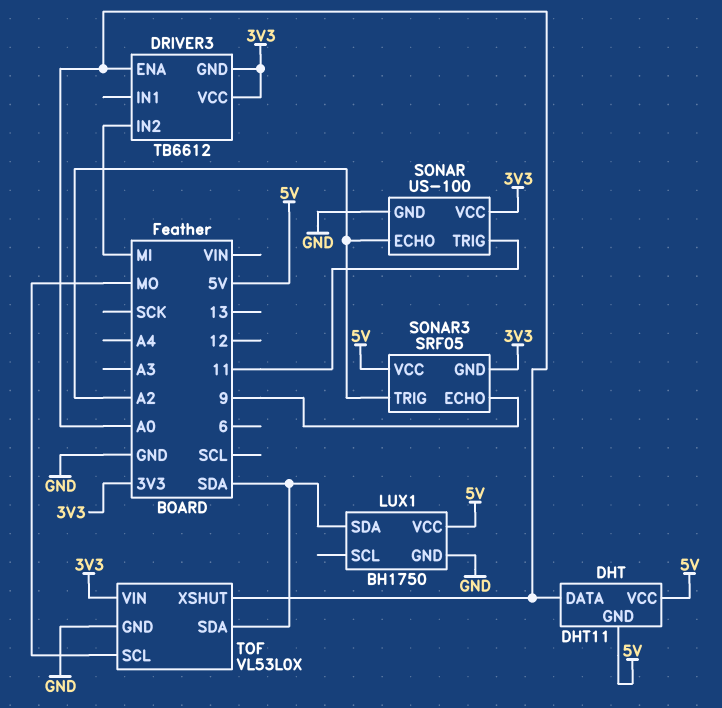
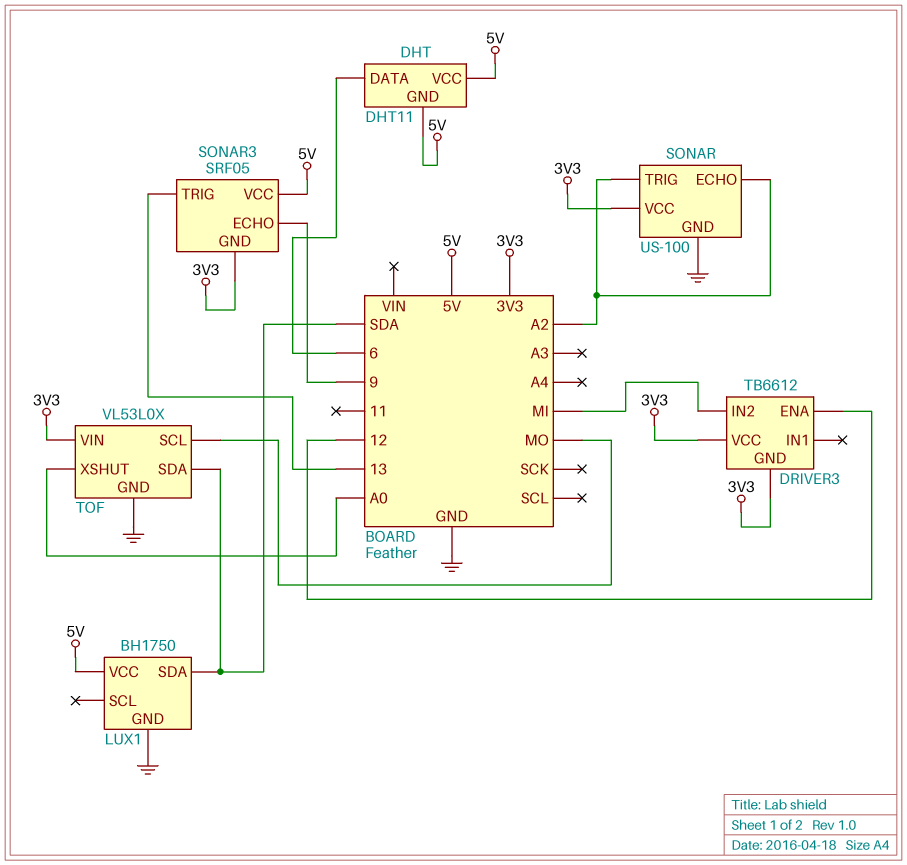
DHT pin DATA: A0 -> 6
DRIVER3 pin ENA: A0 -> 12
SONAR pin TRIG: 11 -> A2
SONAR3 pin TRIG: A2 -> 13

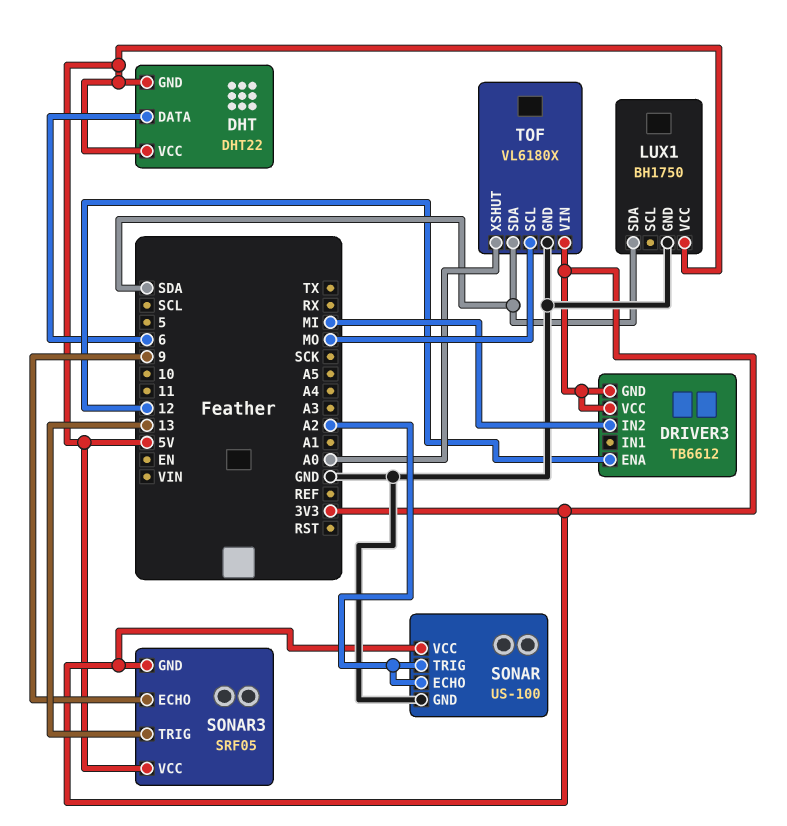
DHT: DHT11 -> DHT22
TOF: VL53L0X -> VL6180X

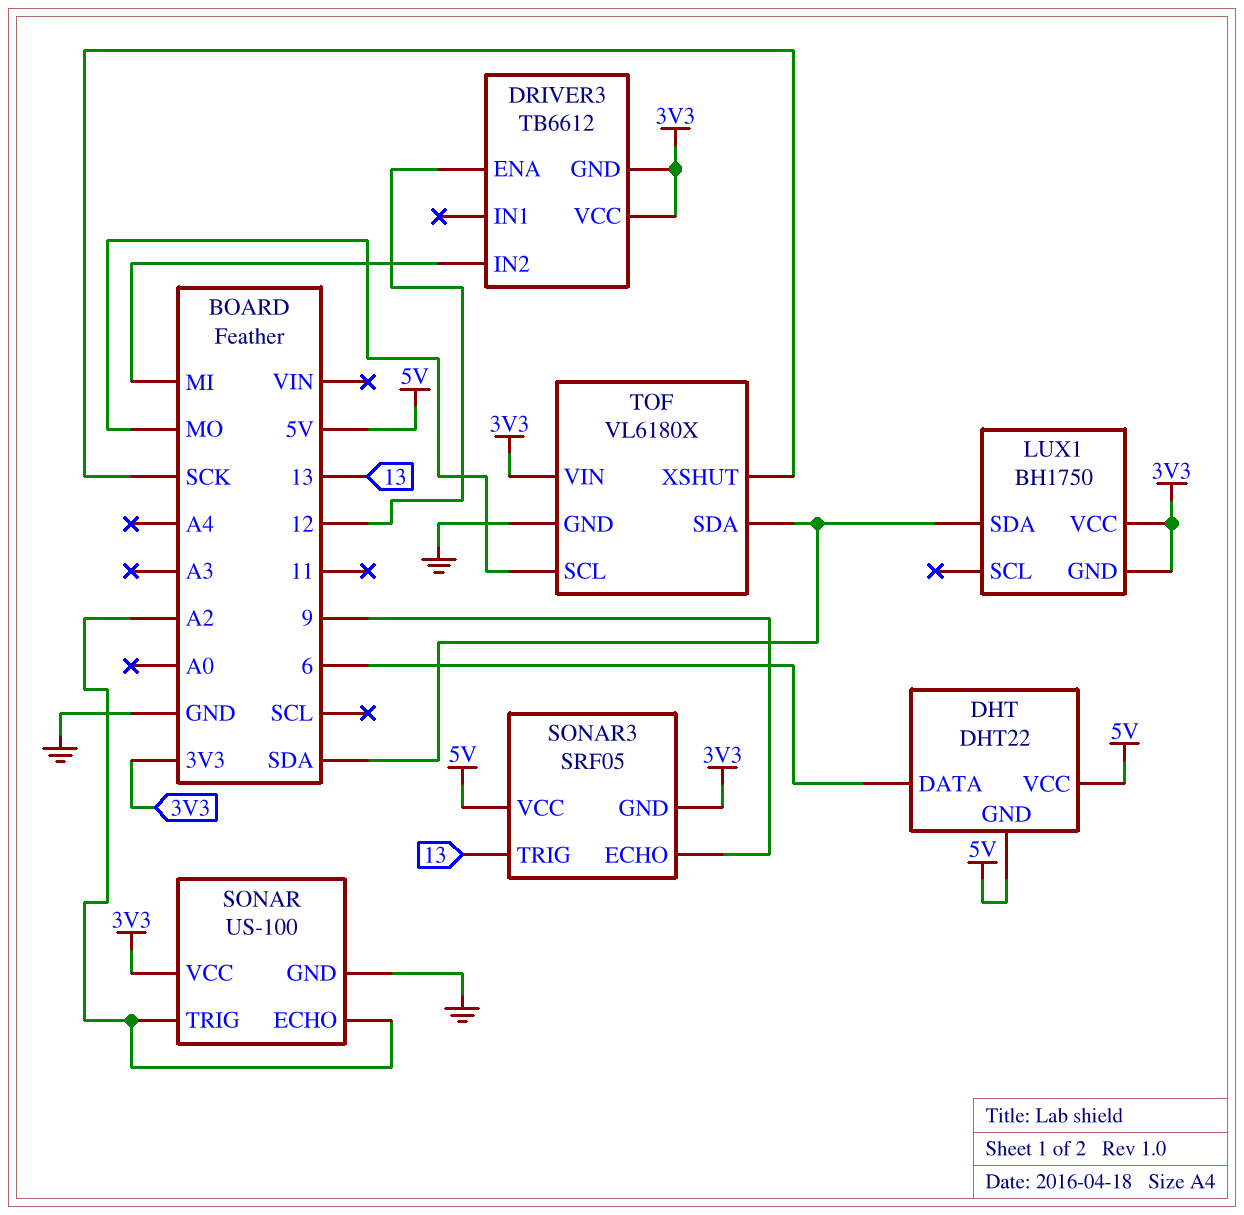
LUX1 pin GND: GND -> 3V3
LUX1 pin VCC: 5V -> 3V3
TOF pin XSHUT: A0 -> SCK

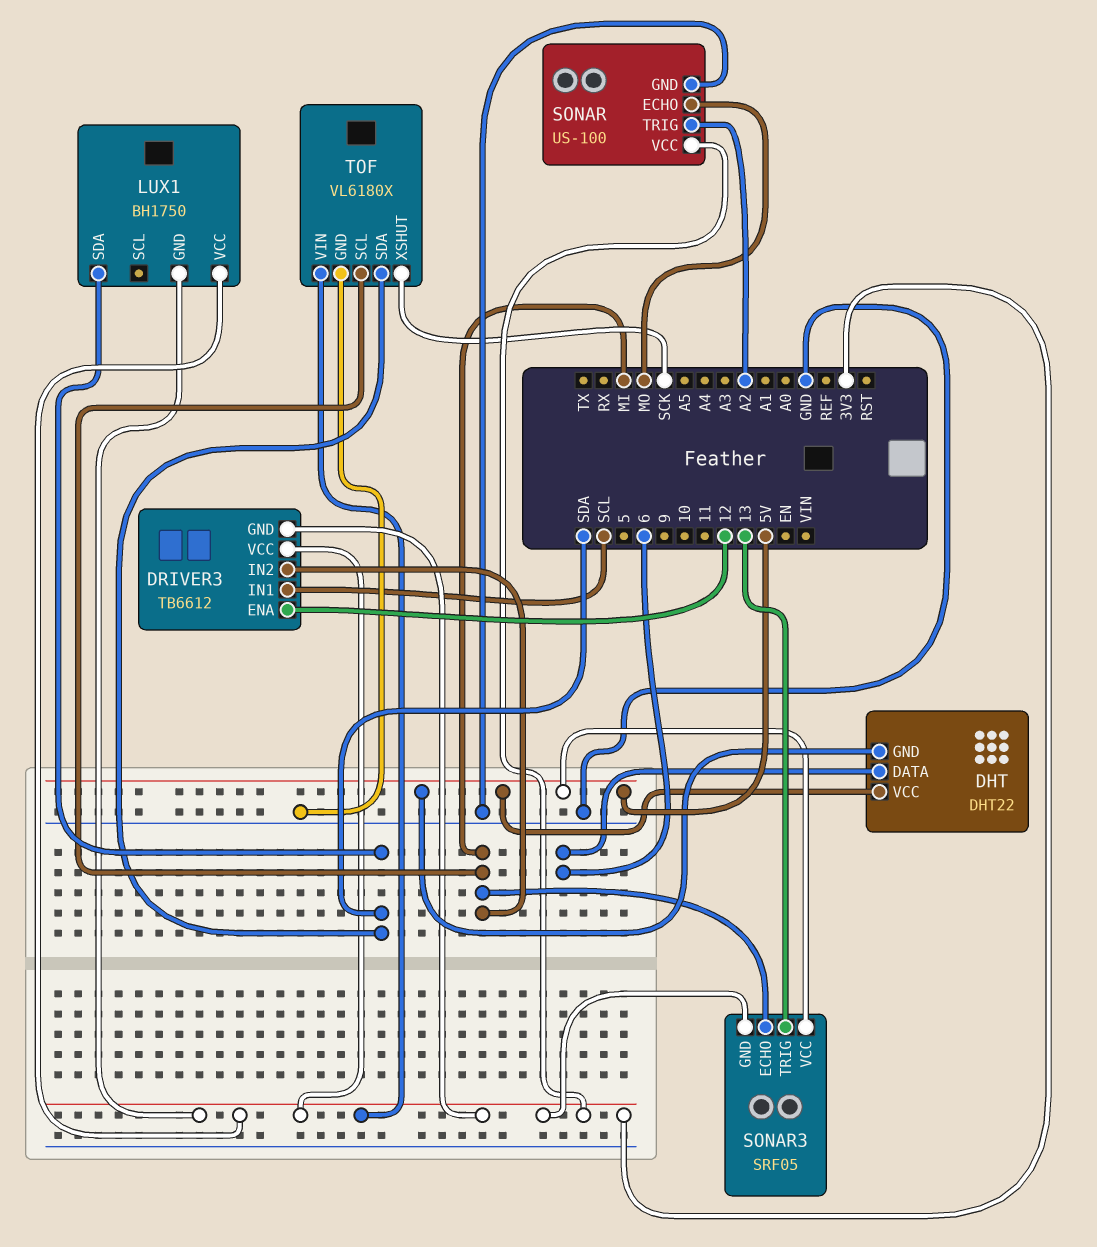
DRIVER3 pin IN1: none -> SCL
SONAR pin ECHO: A2 -> MO
SONAR3 pin ECHO: 9 -> MI
TOF pin SCL: MO -> MI

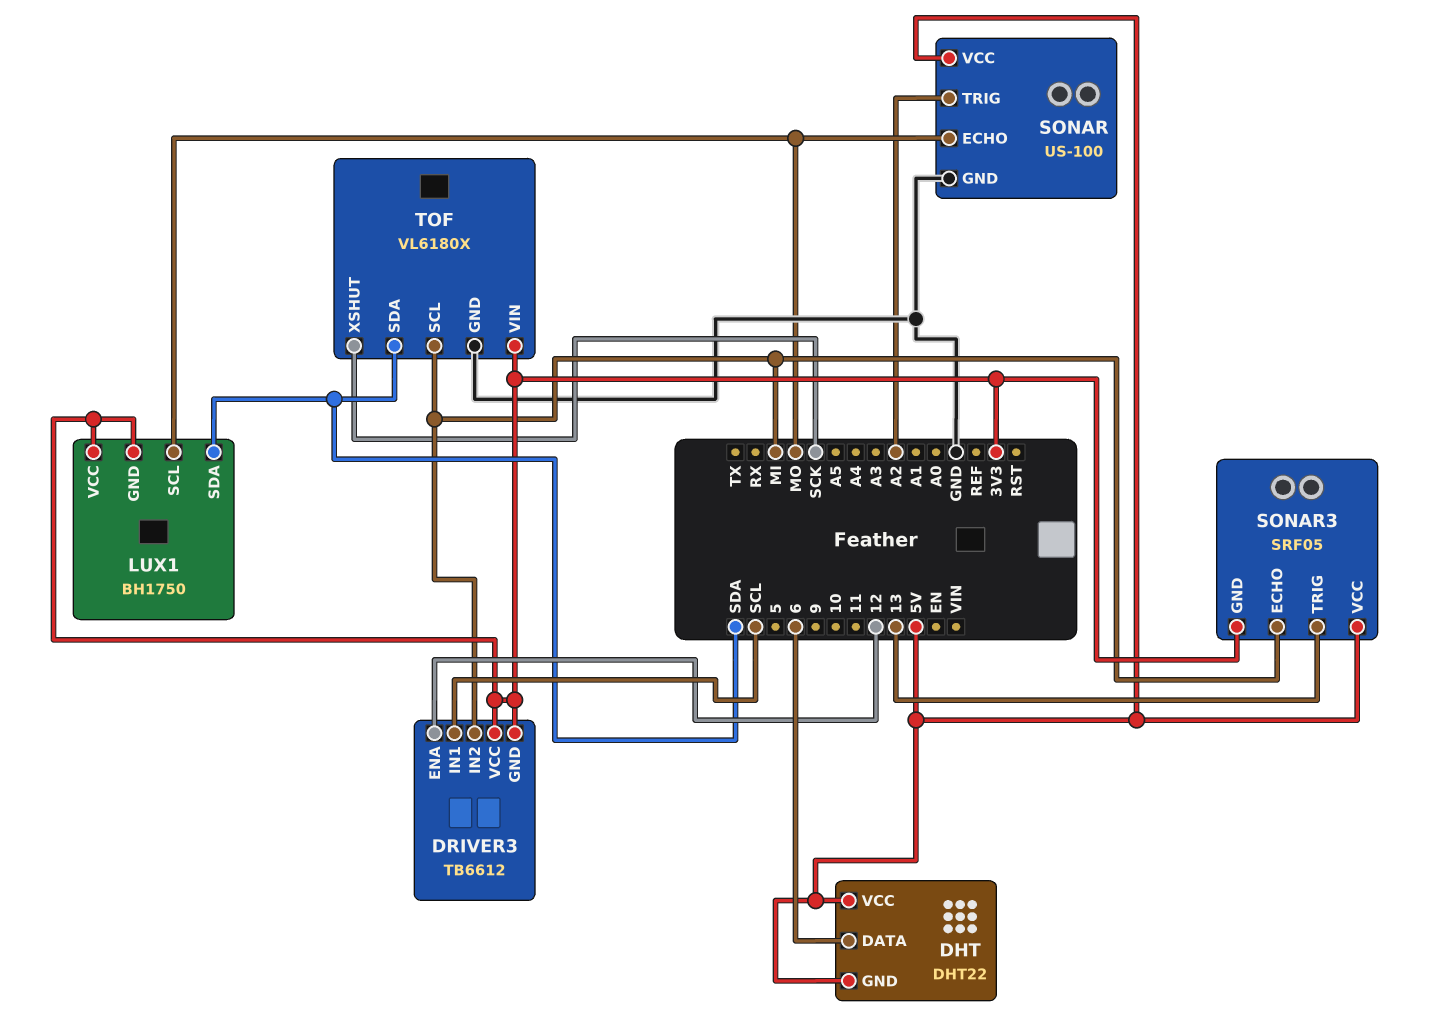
LUX1 pin SCL: none -> MO
SONAR pin VCC: 3V3 -> 5V

